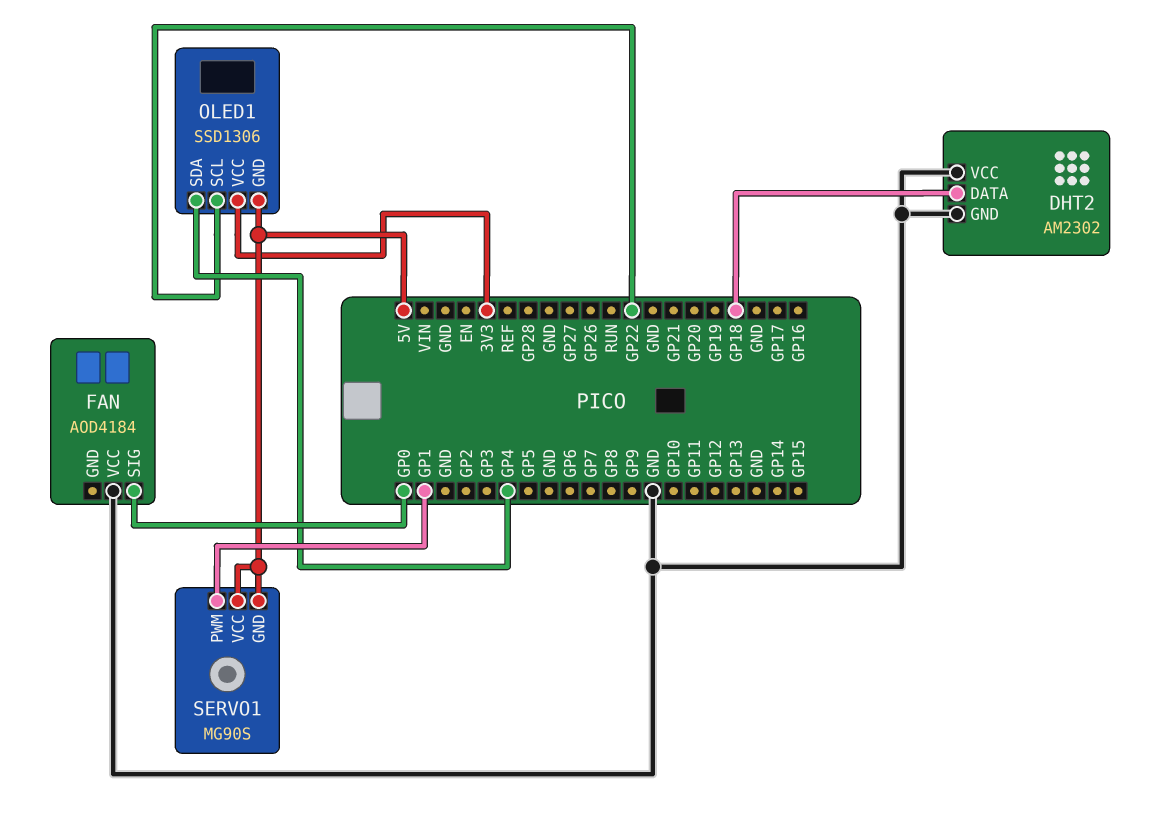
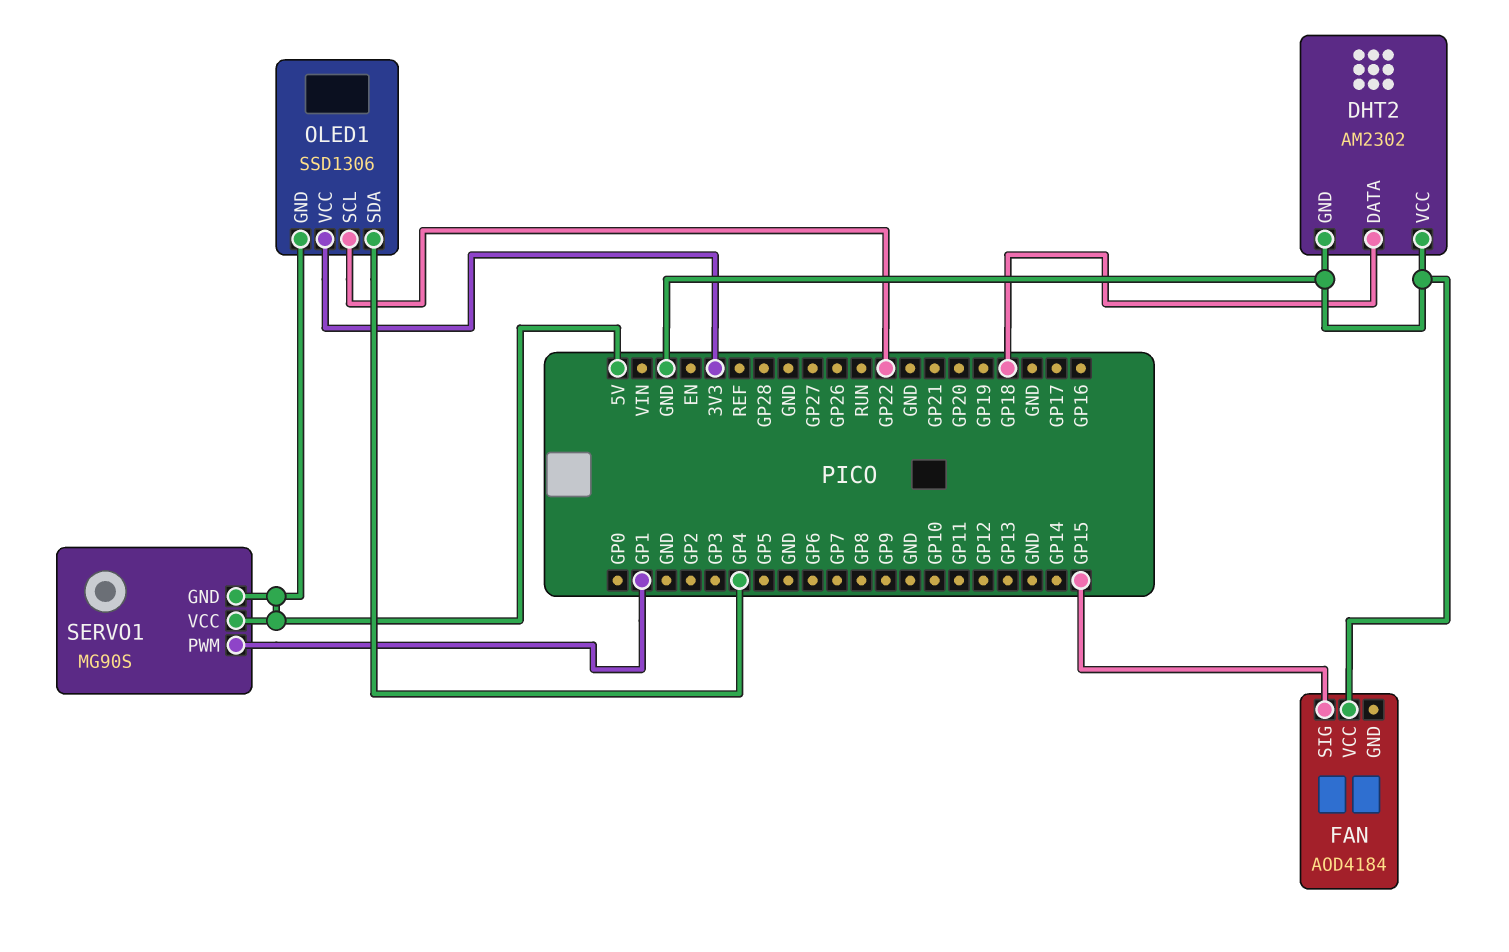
FAN pin SIG: GP0 -> GP15

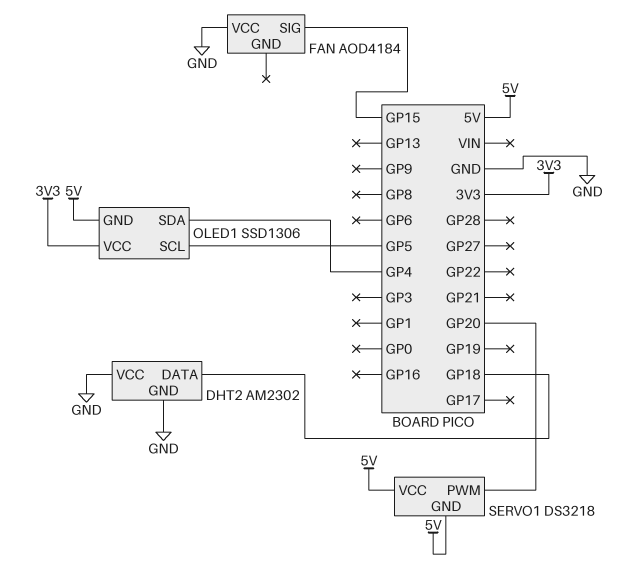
OLED1 pin SCL: GP22 -> GP5
SERVO1: MG90S -> DS3218
SERVO1 pin PWM: GP1 -> GP20

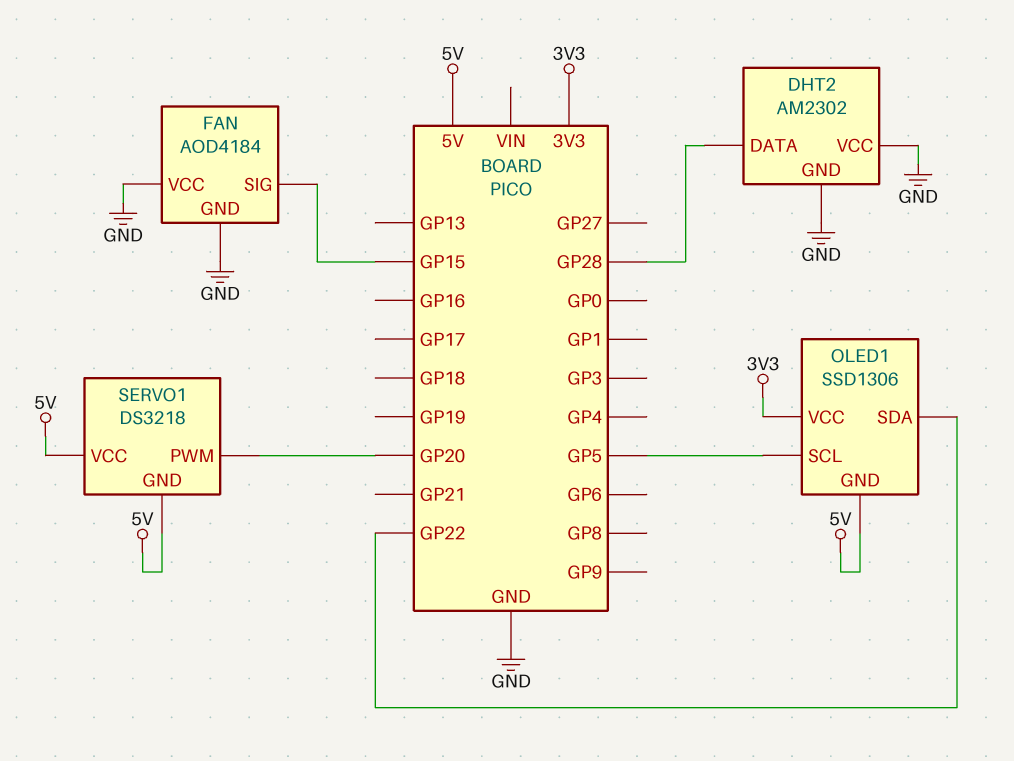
DHT2 pin DATA: GP18 -> GP28
FAN pin GND: none -> GND
OLED1 pin SDA: GP4 -> GP22

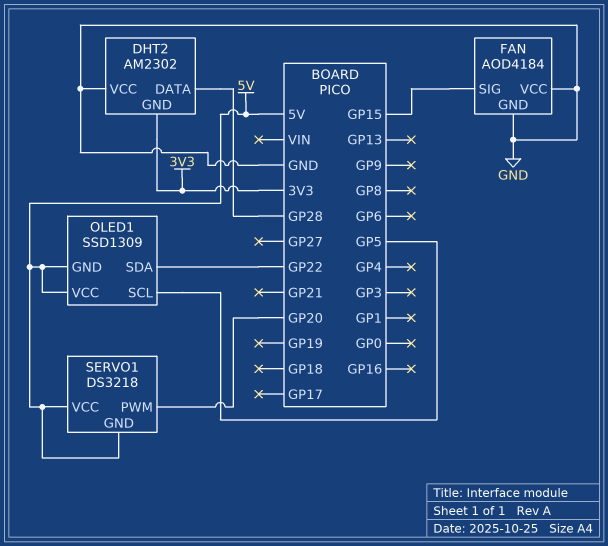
DHT2 pin GND: GND -> 3V3
OLED1: SSD1306 -> SSD1309
OLED1 pin VCC: 3V3 -> 5V

